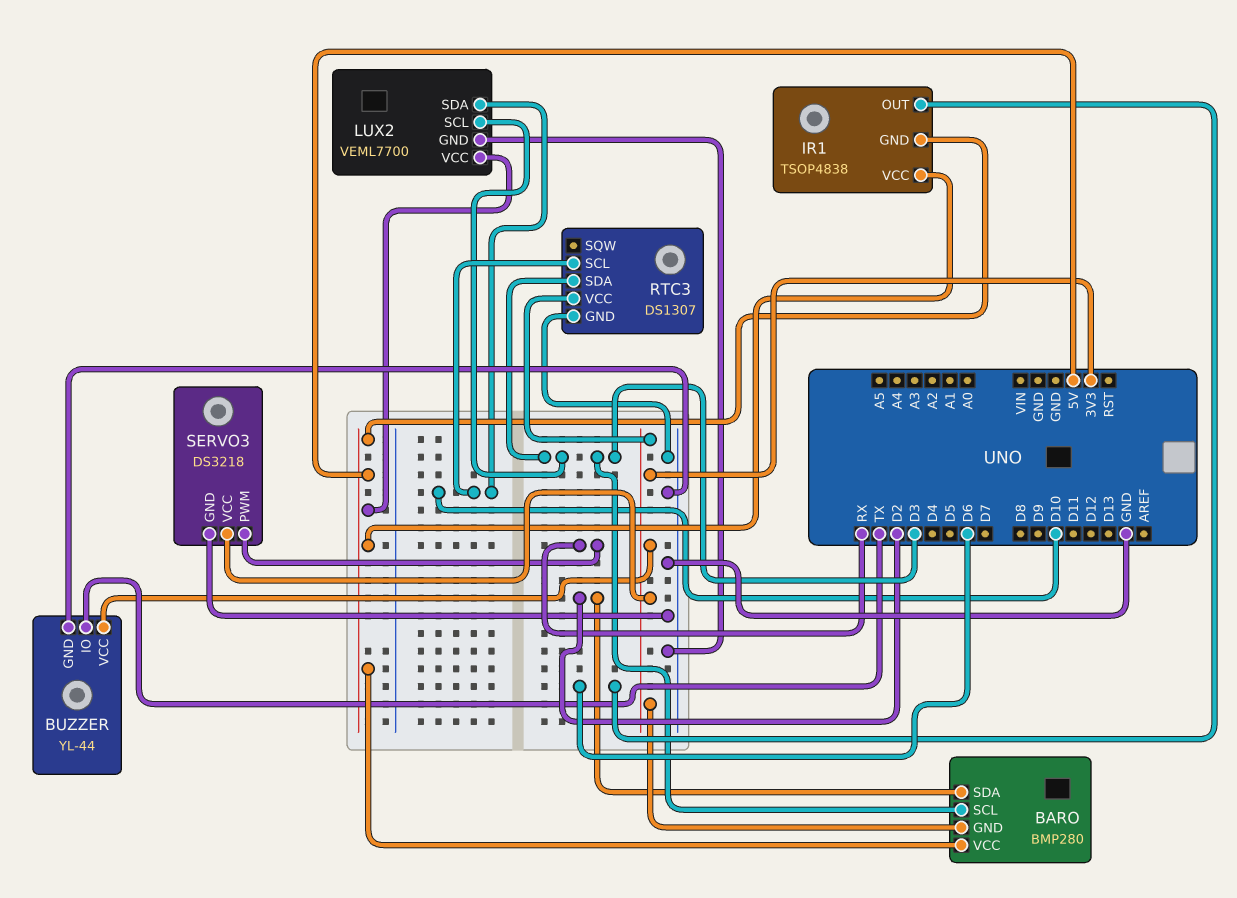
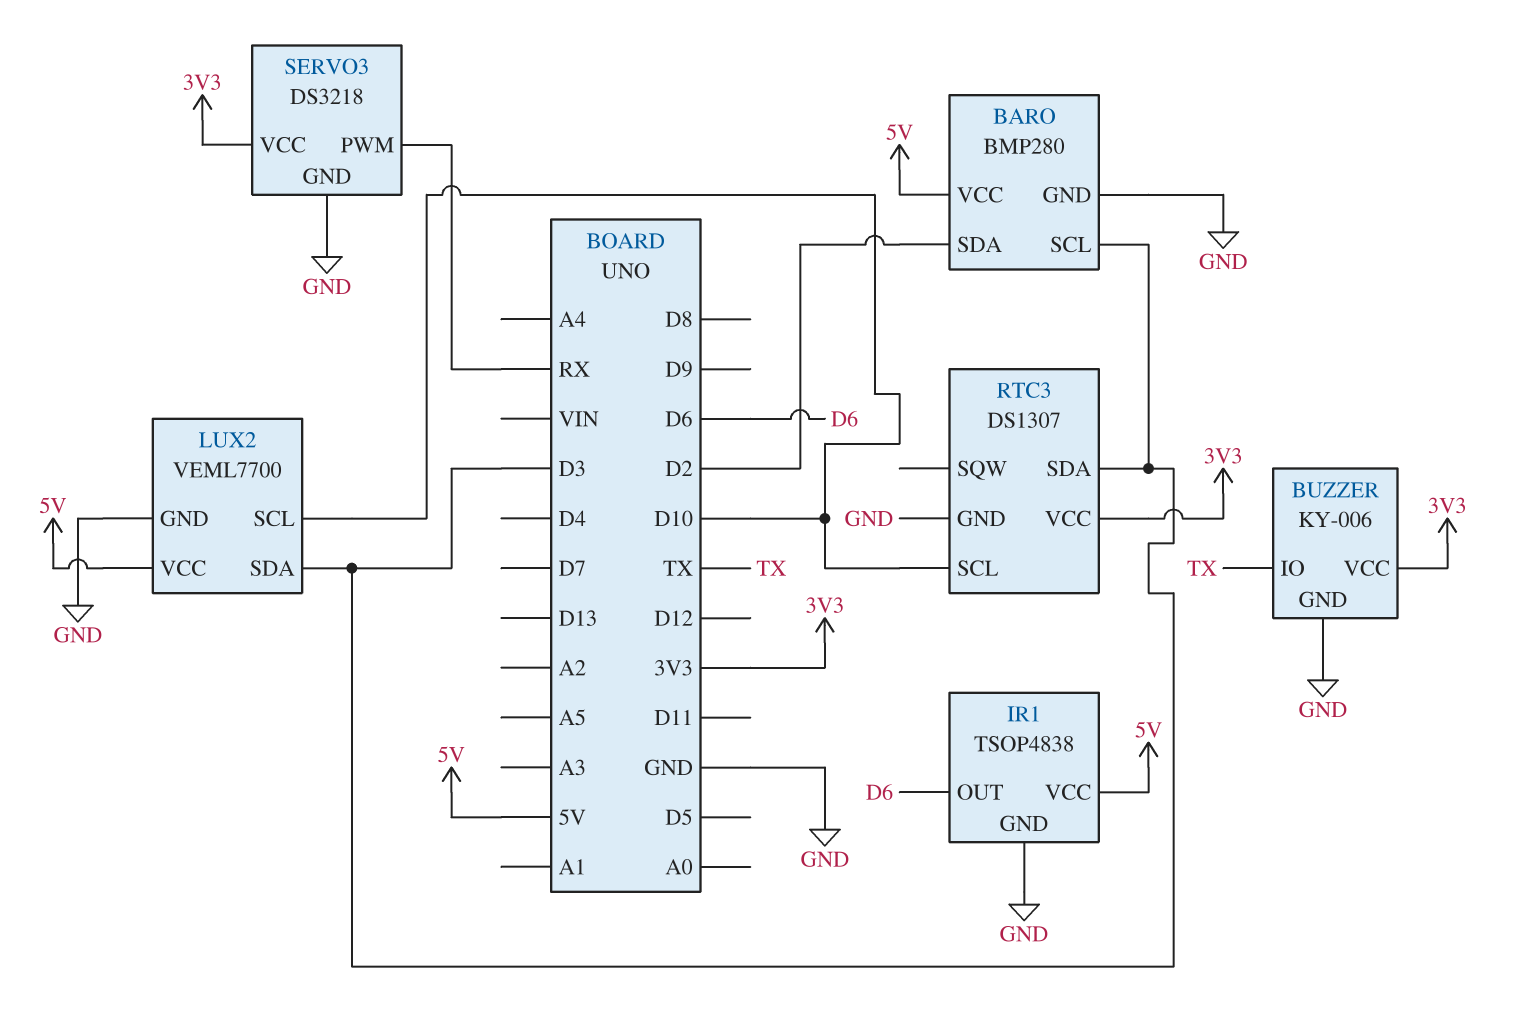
BARO pin GND: 3V3 -> GND
BUZZER: YL-44 -> KY-006
IR1 pin GND: 5V -> GND
LUX2 pin SCL: D3 -> D10
LUX2 pin SDA: D10 -> D3

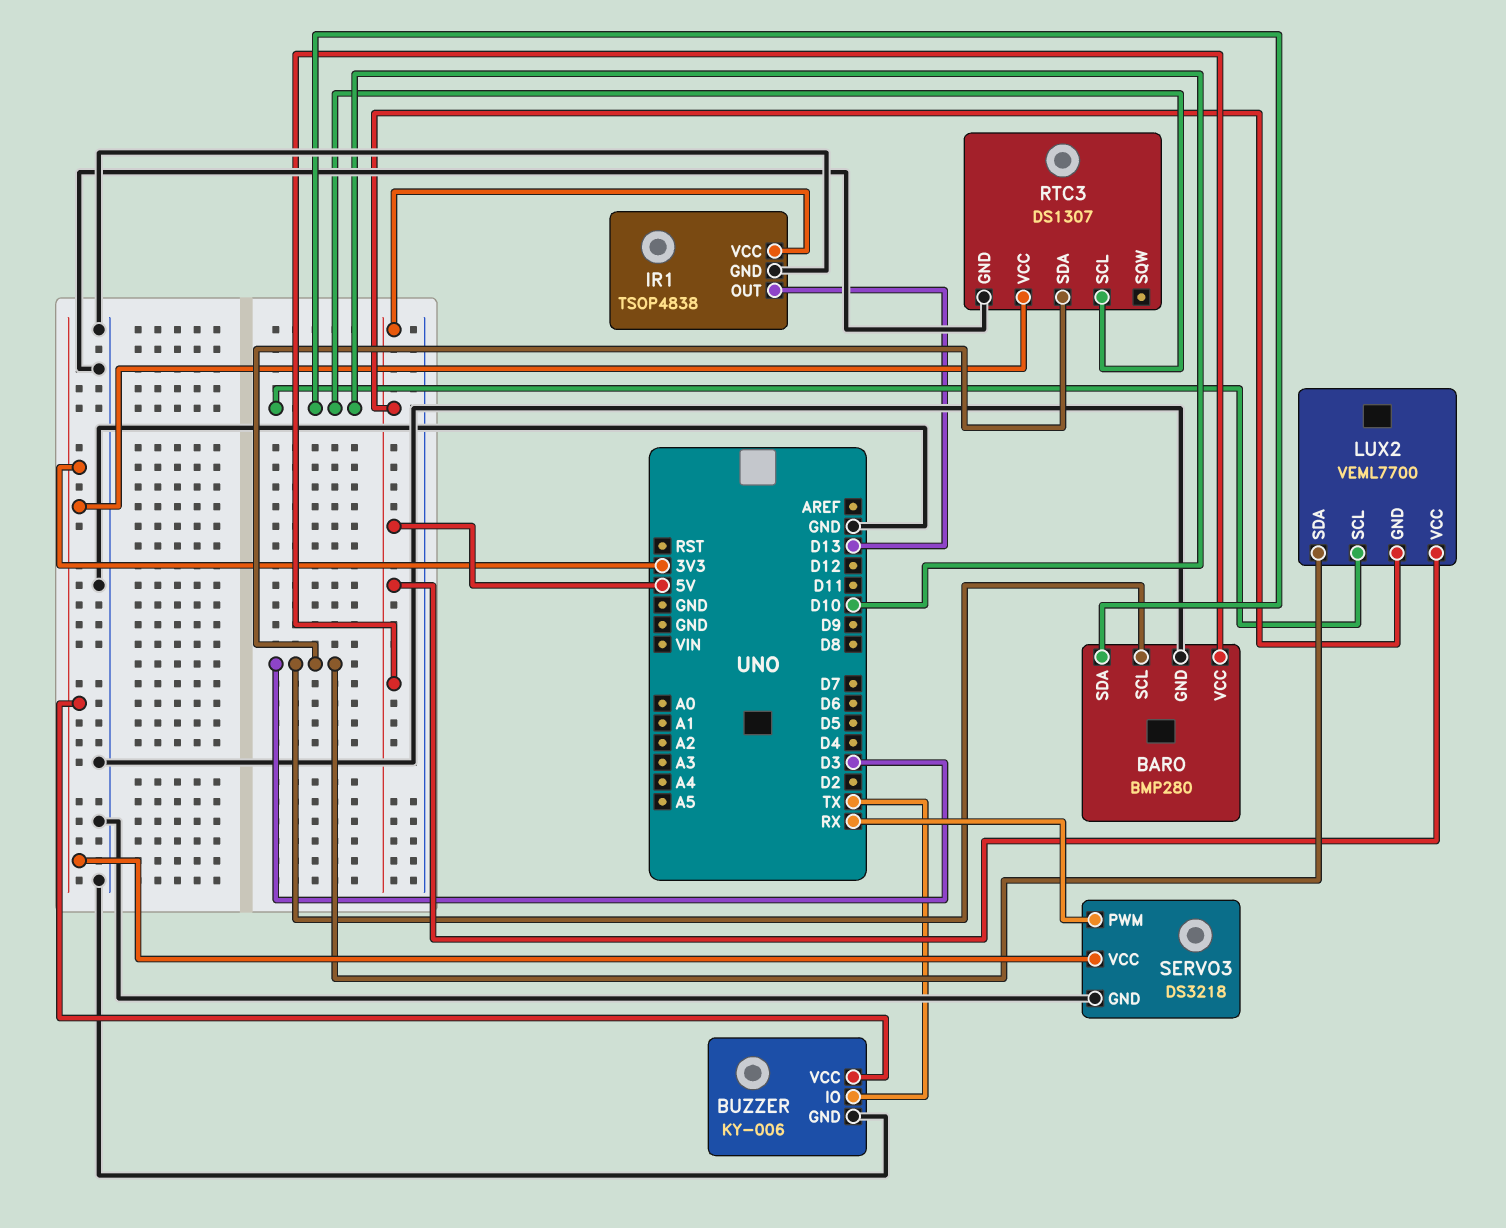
BARO pin SDA: D2 -> D10
IR1 pin OUT: D6 -> D13
LUX2 pin GND: GND -> 5V

